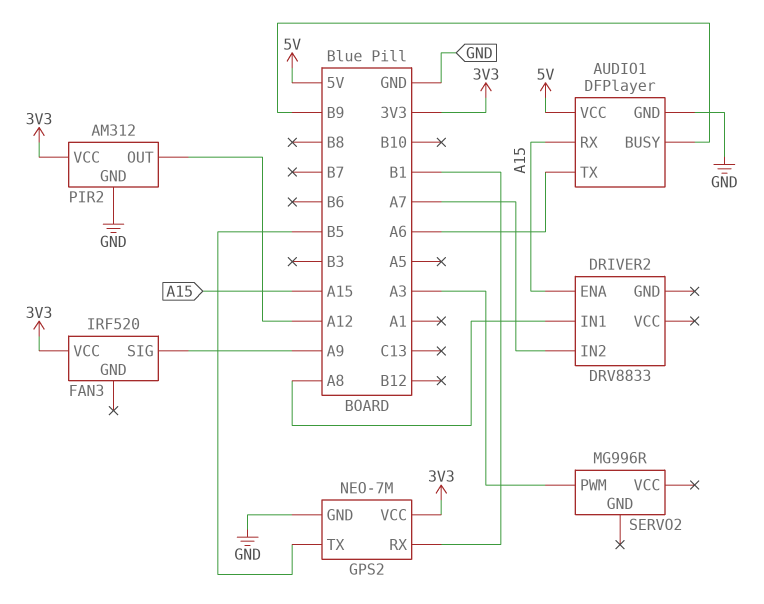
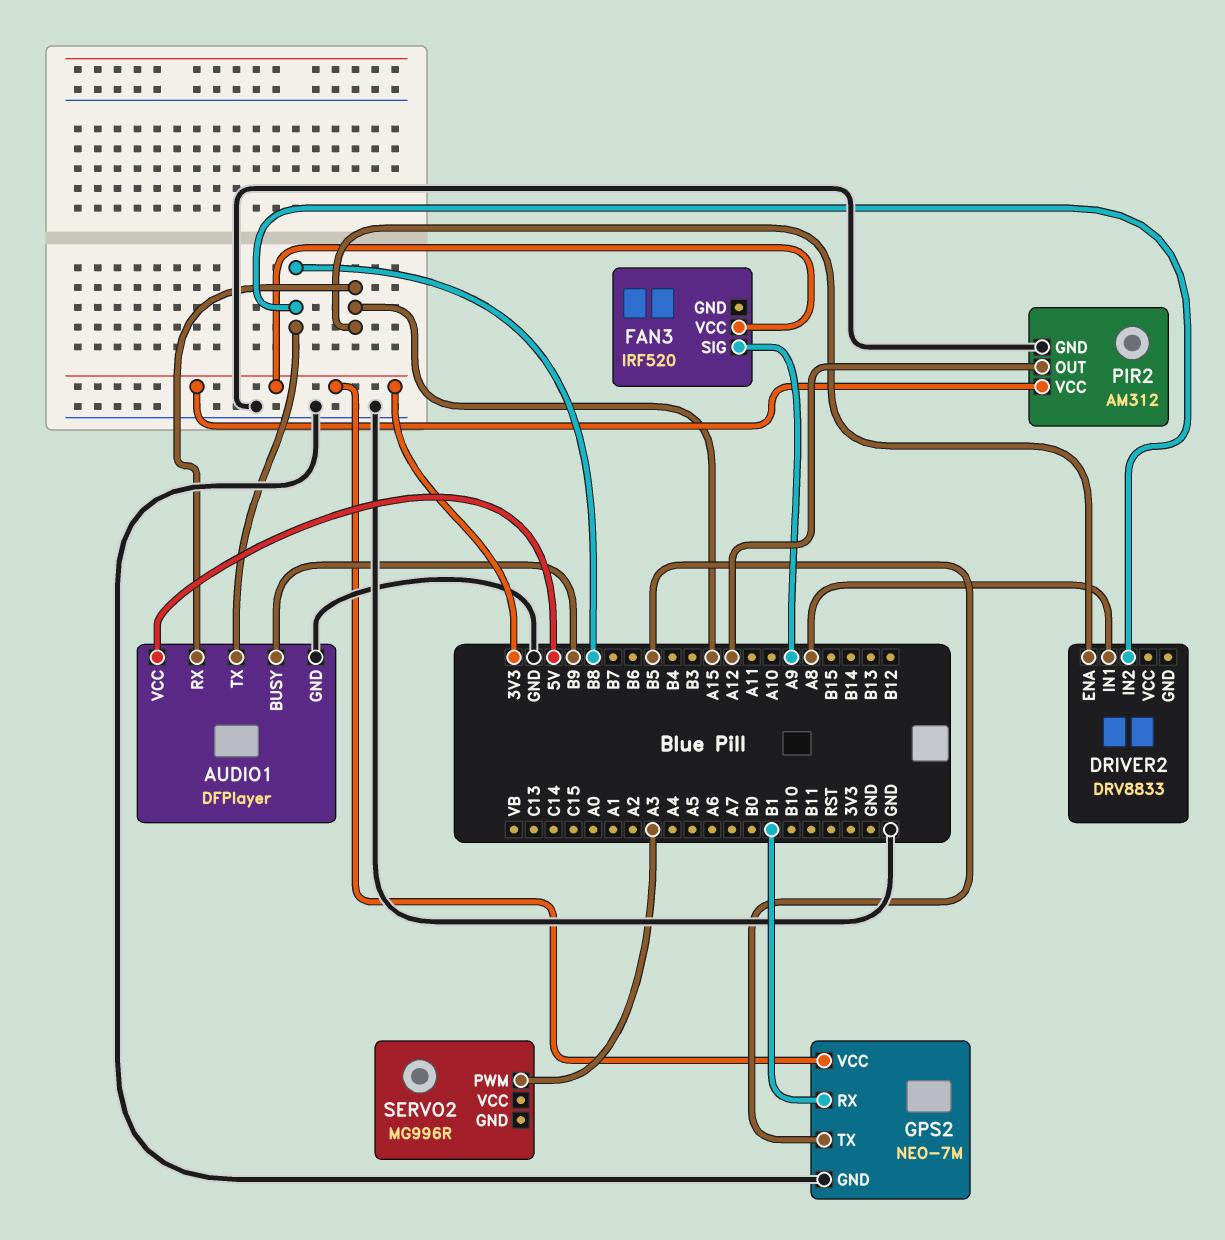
AUDIO1 pin TX: A6 -> B8
DRIVER2 pin IN2: A7 -> B8

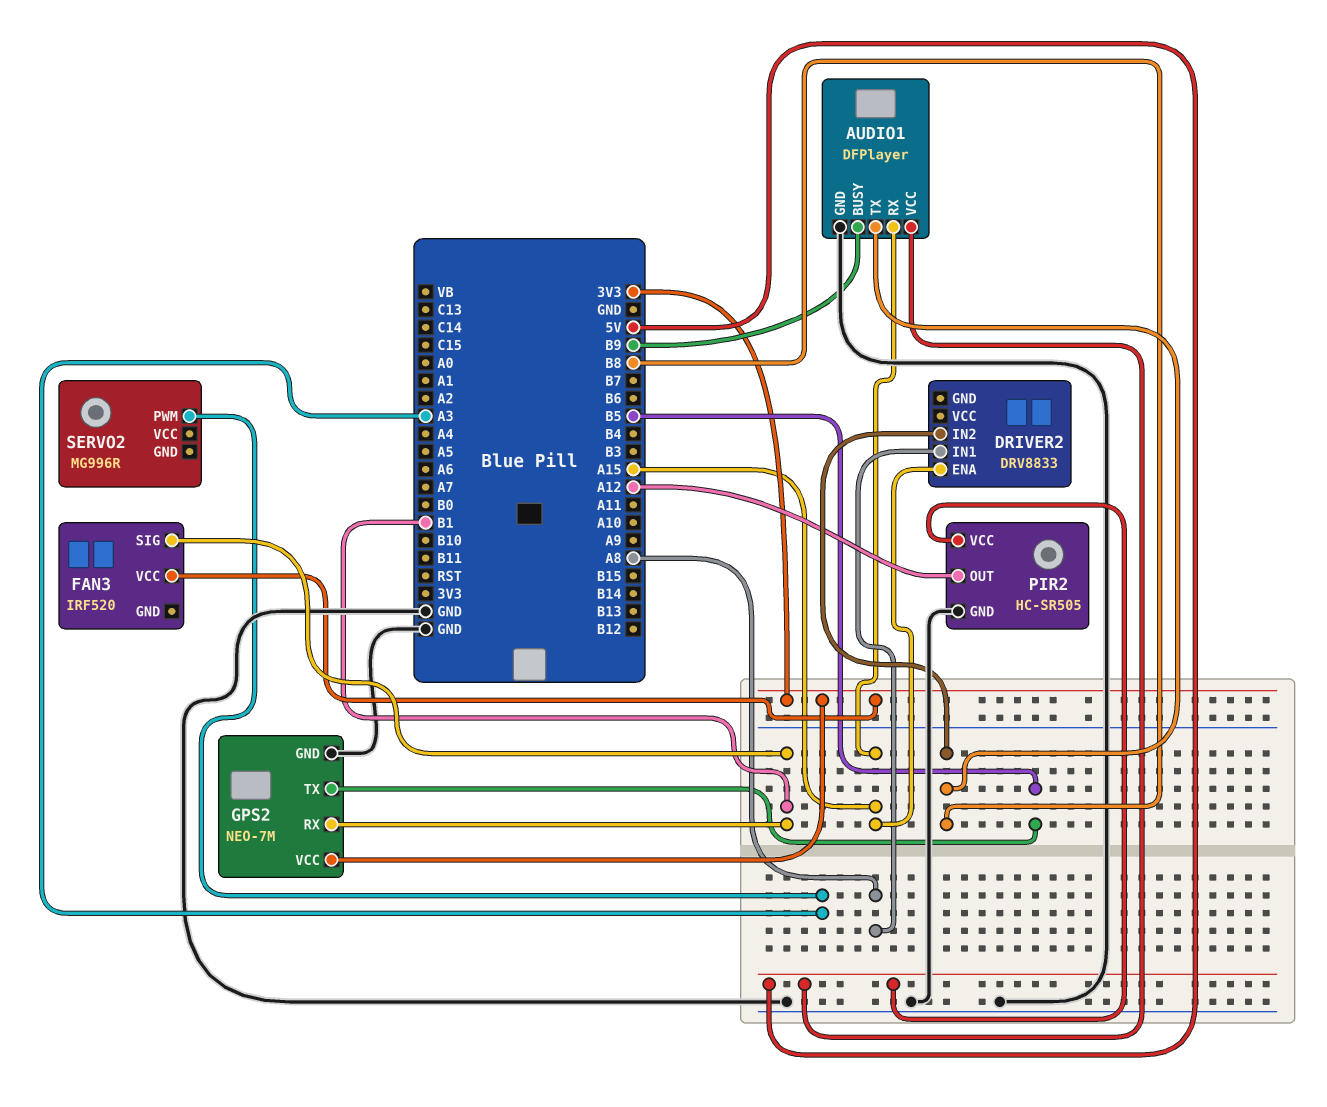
FAN3 pin SIG: A9 -> B1
PIR2: AM312 -> HC-SR505
PIR2 pin VCC: 3V3 -> 5V

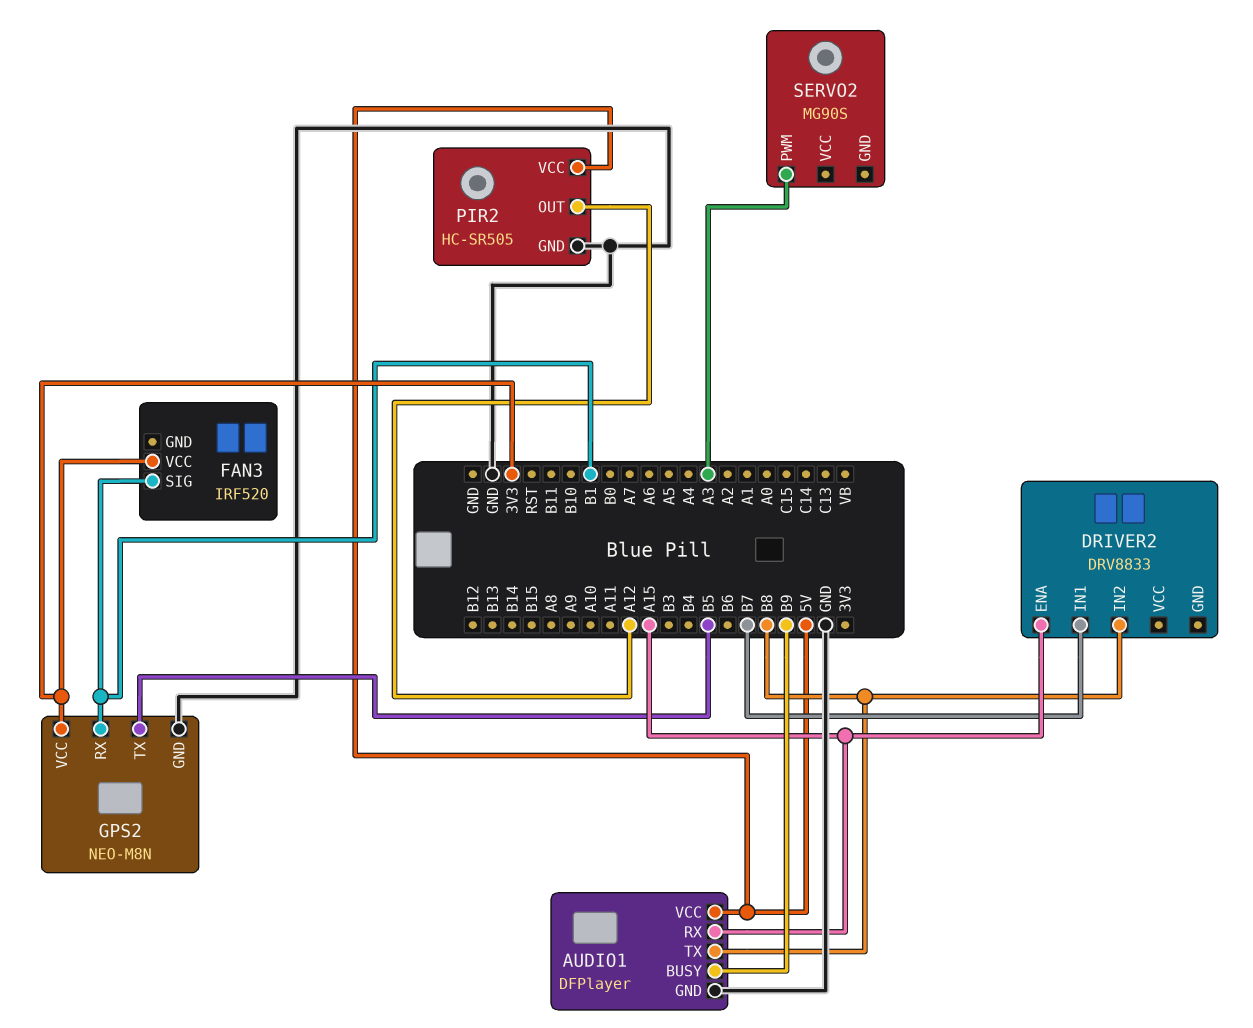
DRIVER2 pin IN1: A8 -> B7
GPS2: NEO-7M -> NEO-M8N
SERVO2: MG996R -> MG90S

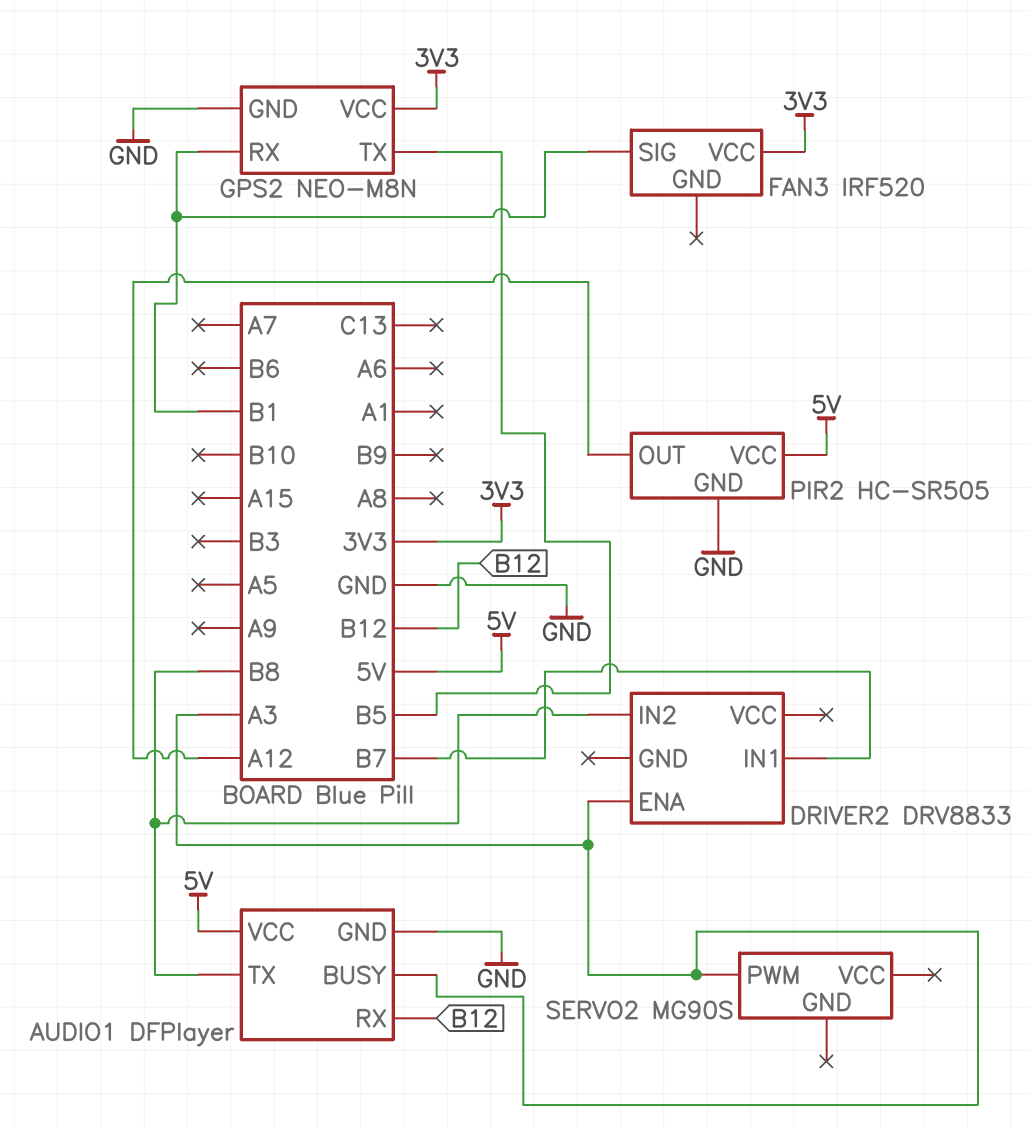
AUDIO1 pin BUSY: B9 -> A3
AUDIO1 pin RX: A15 -> B12
DRIVER2 pin ENA: A15 -> A3

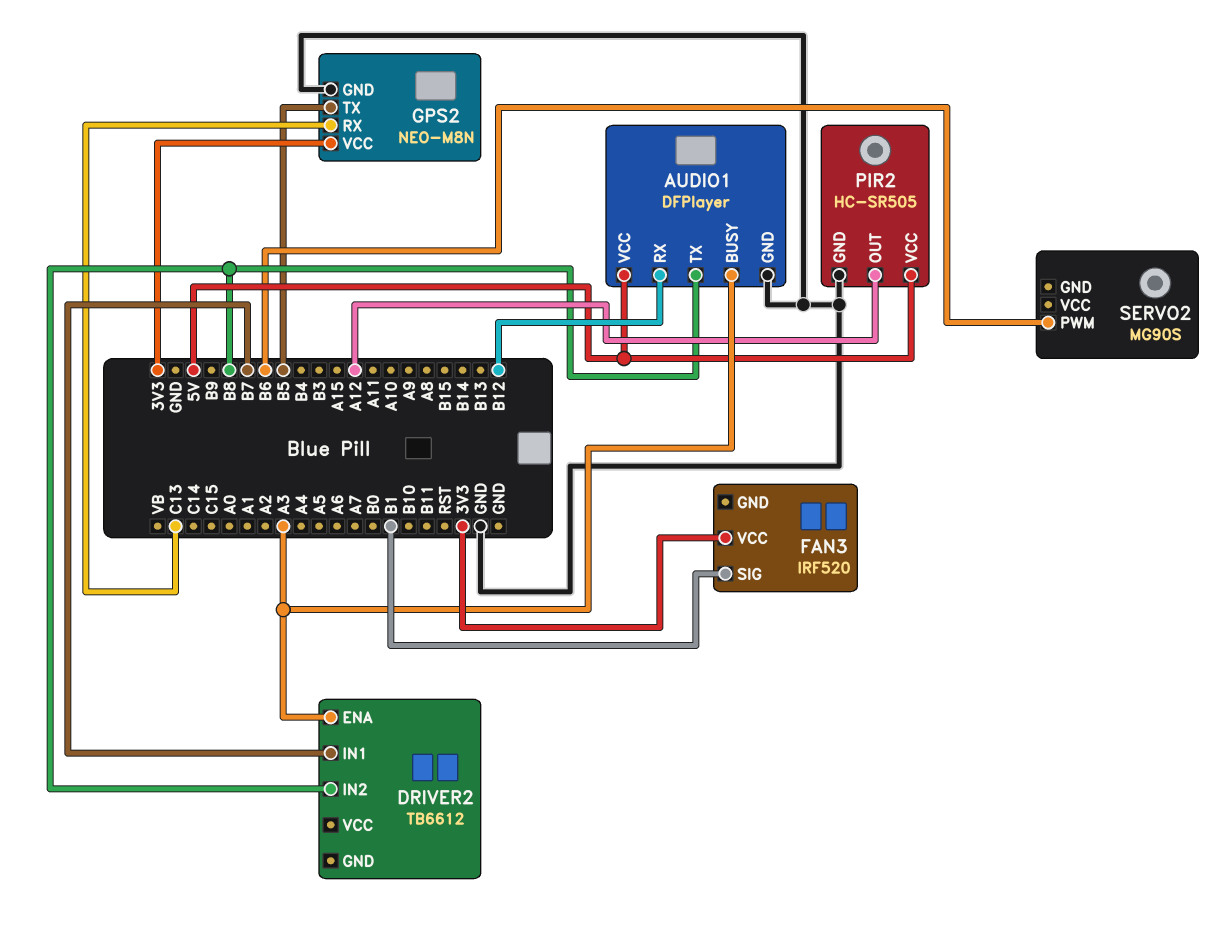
DRIVER2: DRV8833 -> TB6612
GPS2 pin RX: B1 -> C13
SERVO2 pin PWM: A3 -> B6

